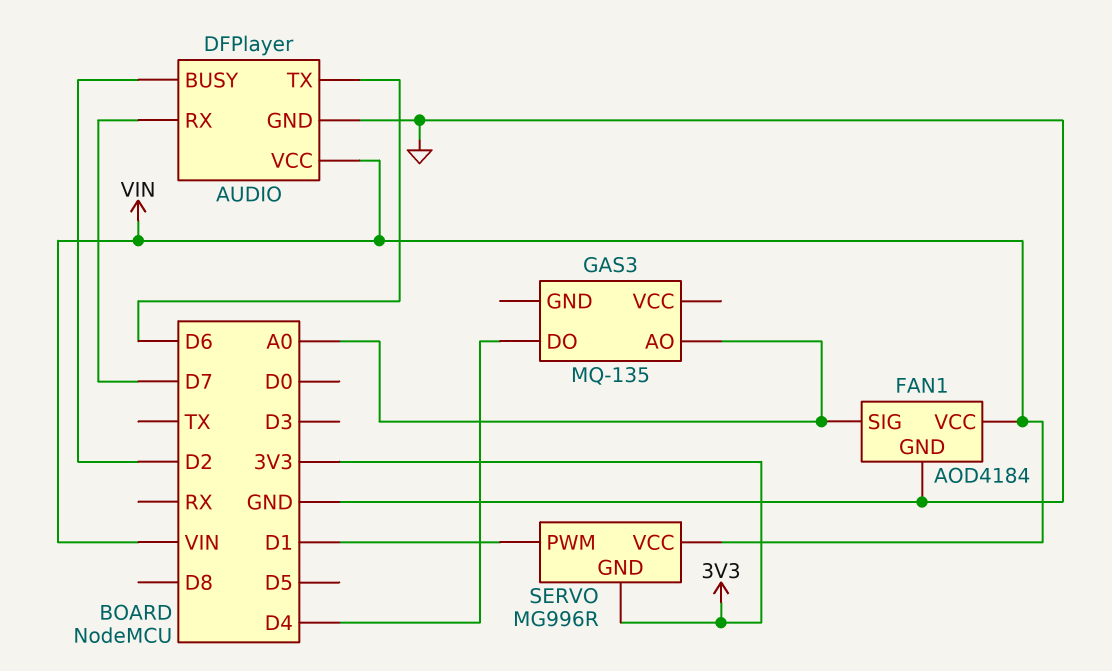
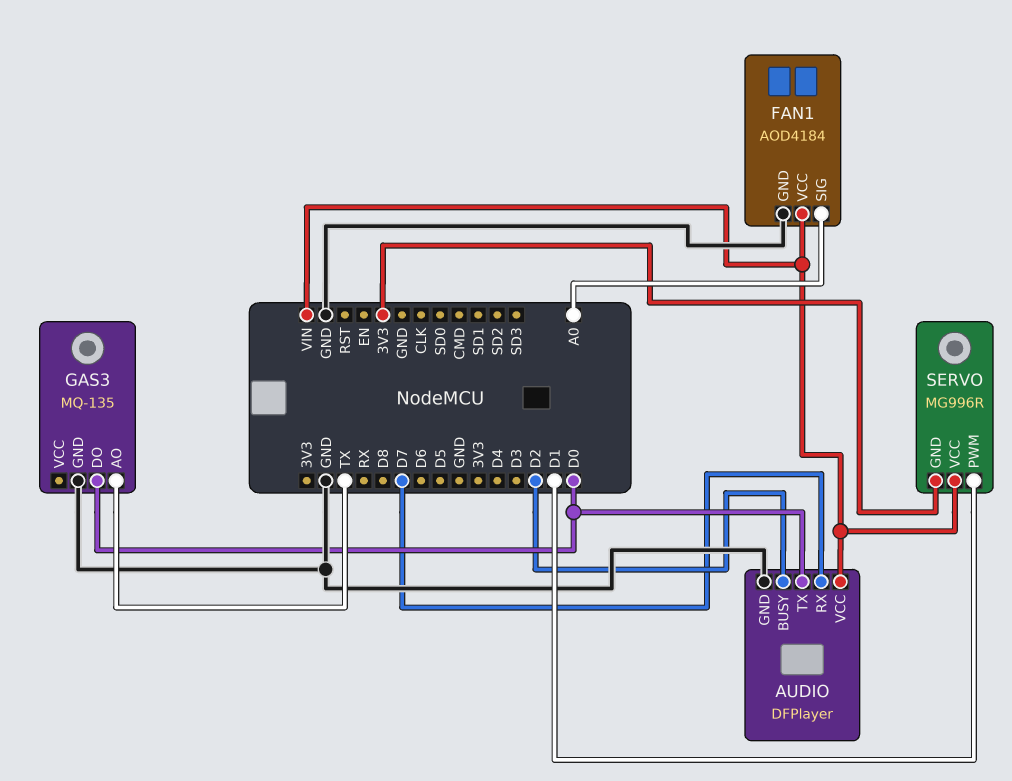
AUDIO pin TX: D6 -> D0
GAS3 pin AO: A0 -> TX
GAS3 pin DO: D4 -> D0
GAS3 pin GND: none -> GND

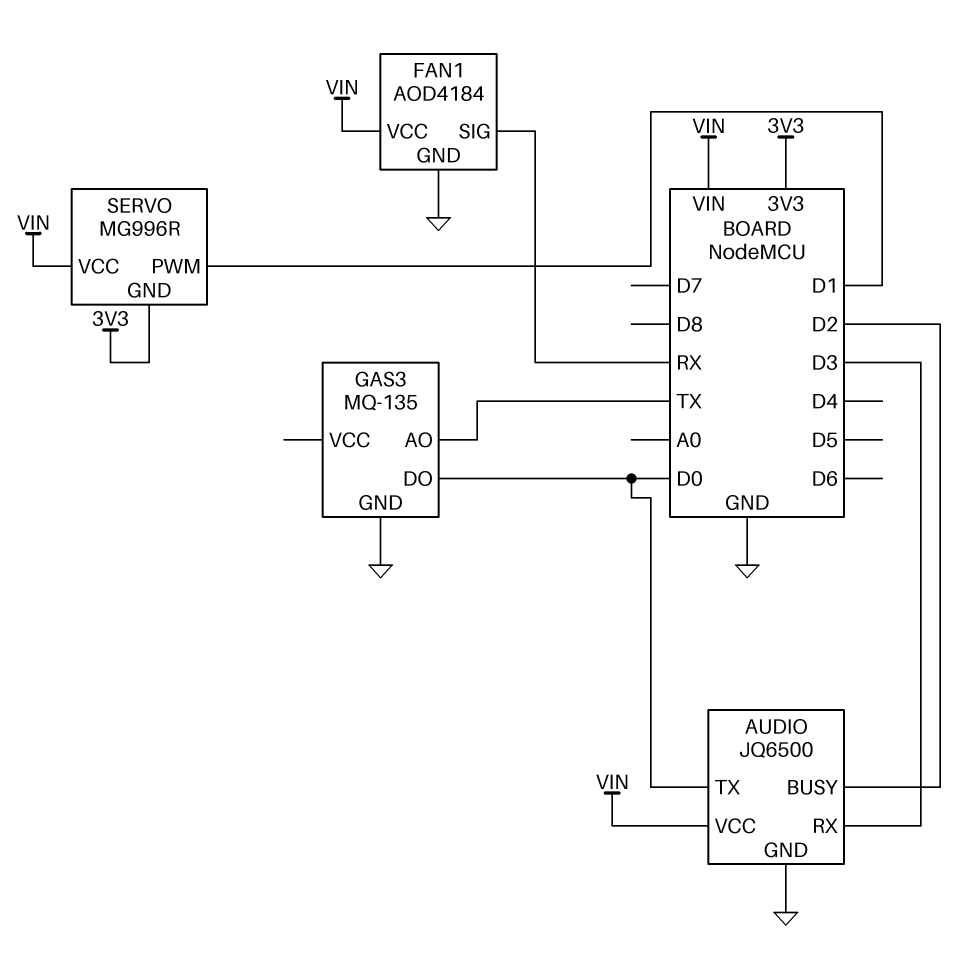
AUDIO: DFPlayer -> JQ6500
AUDIO pin RX: D7 -> D3
FAN1 pin SIG: A0 -> RX

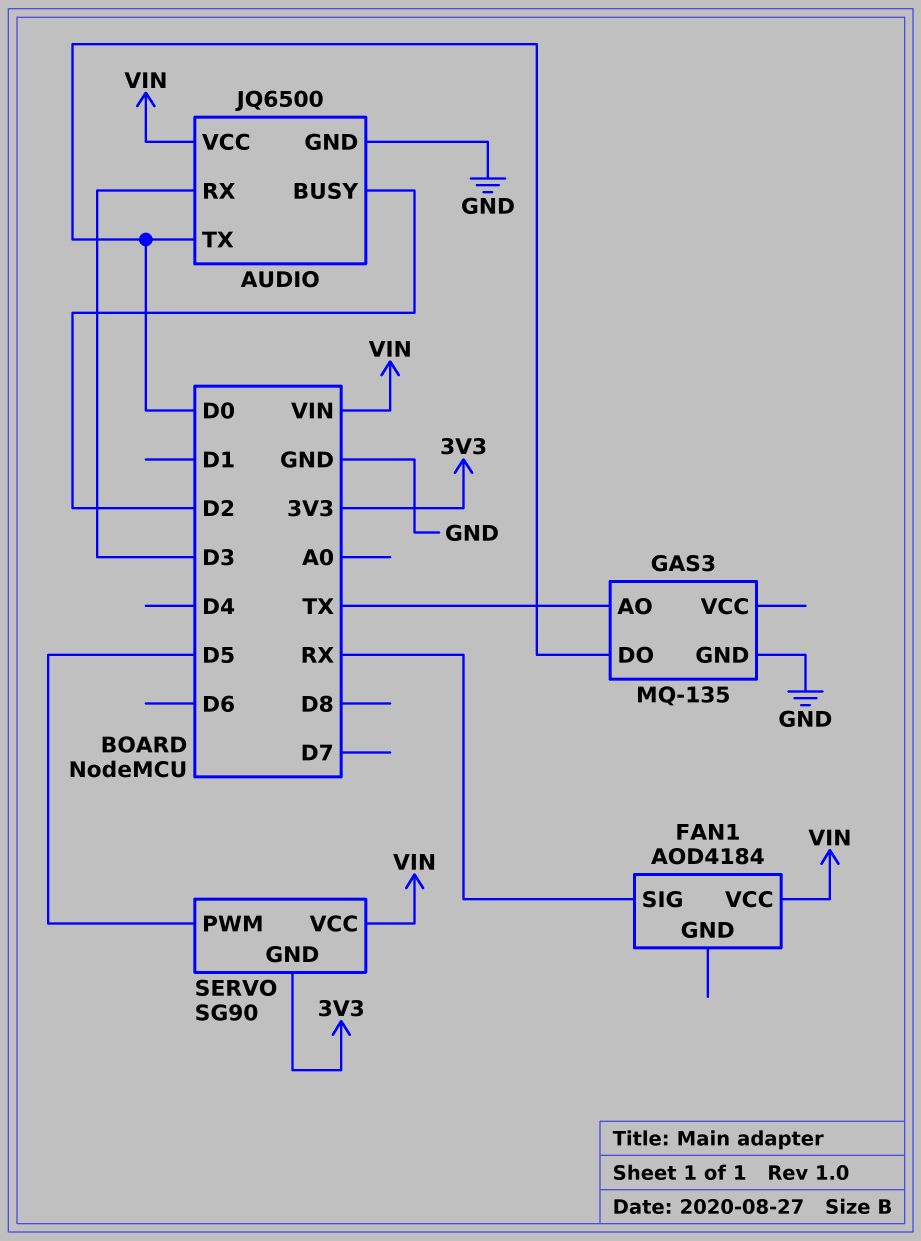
FAN1 pin GND: GND -> none
SERVO: MG996R -> SG90
SERVO pin PWM: D1 -> D5

